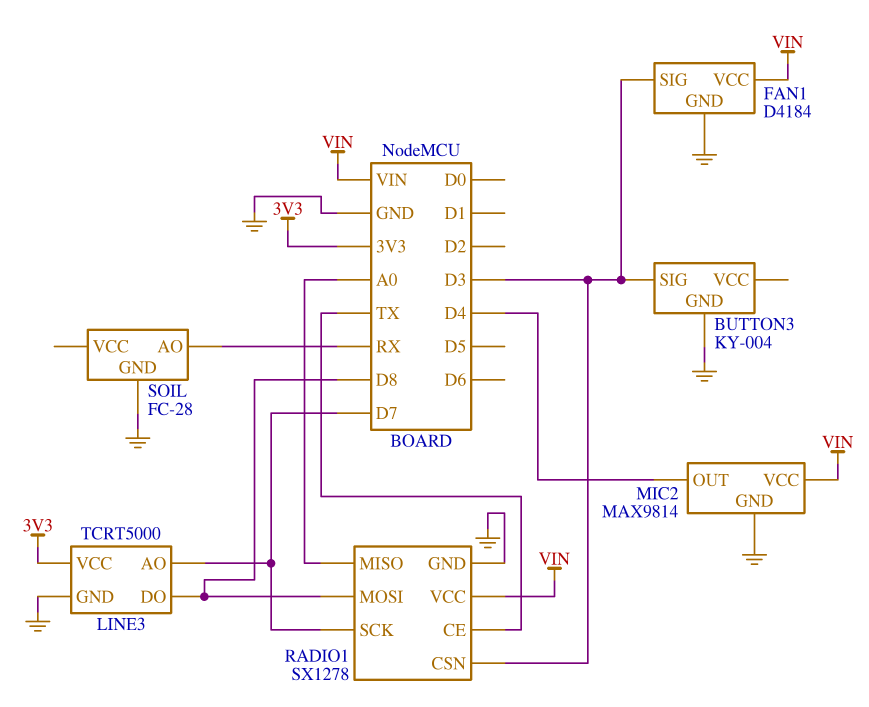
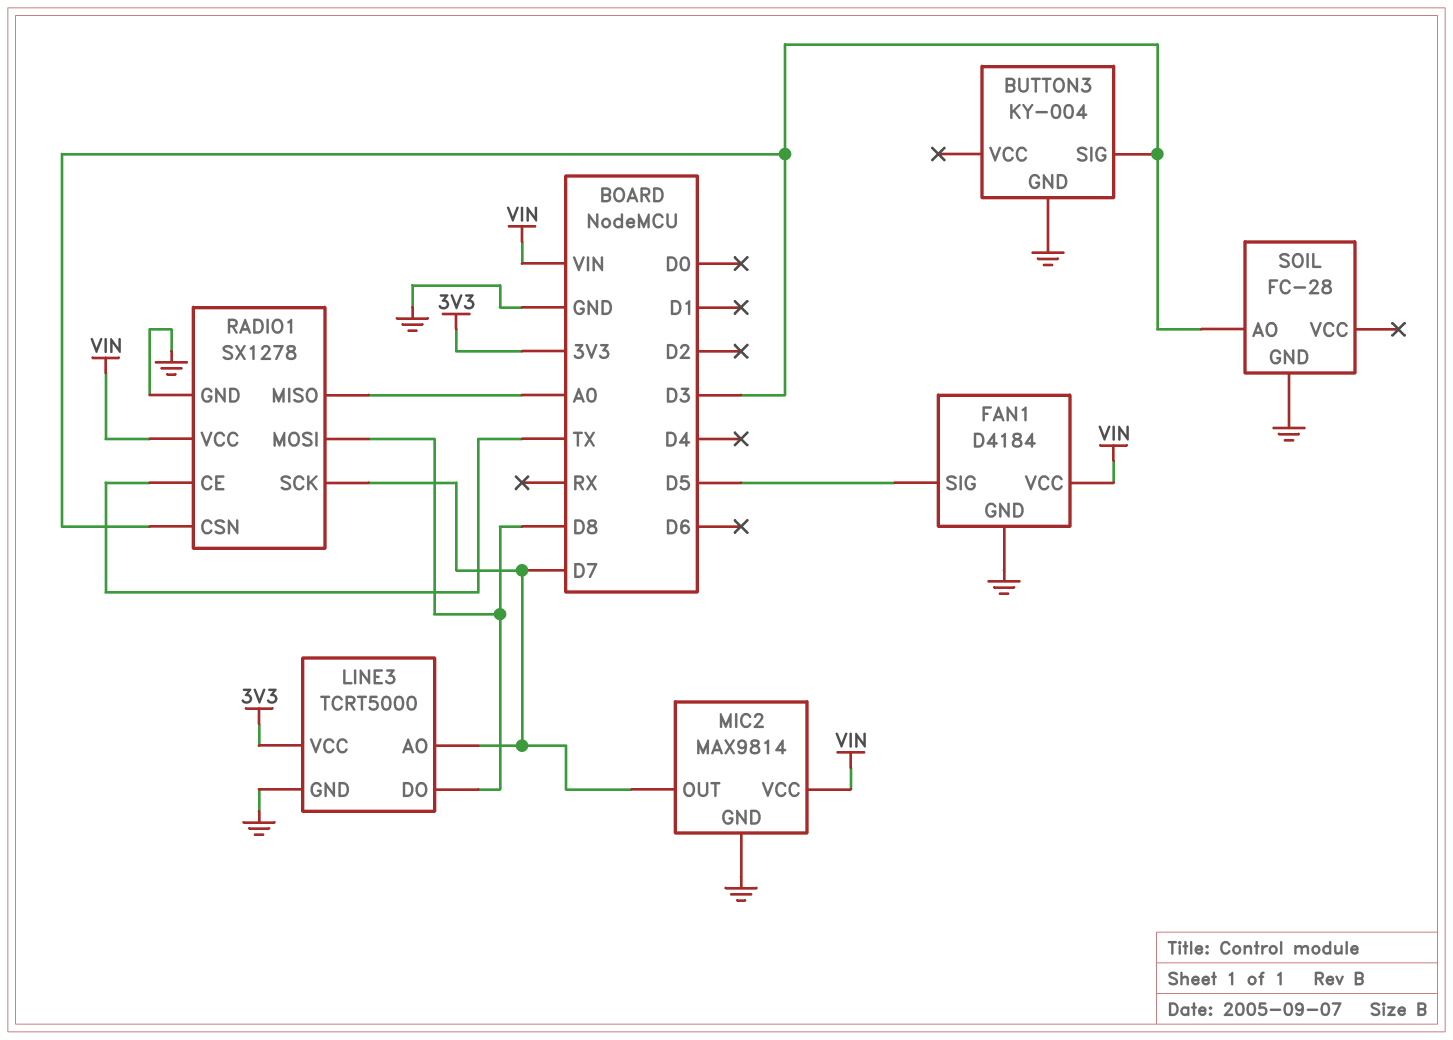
FAN1 pin SIG: D3 -> D5
MIC2 pin OUT: D4 -> D7
SOIL pin AO: RX -> D3

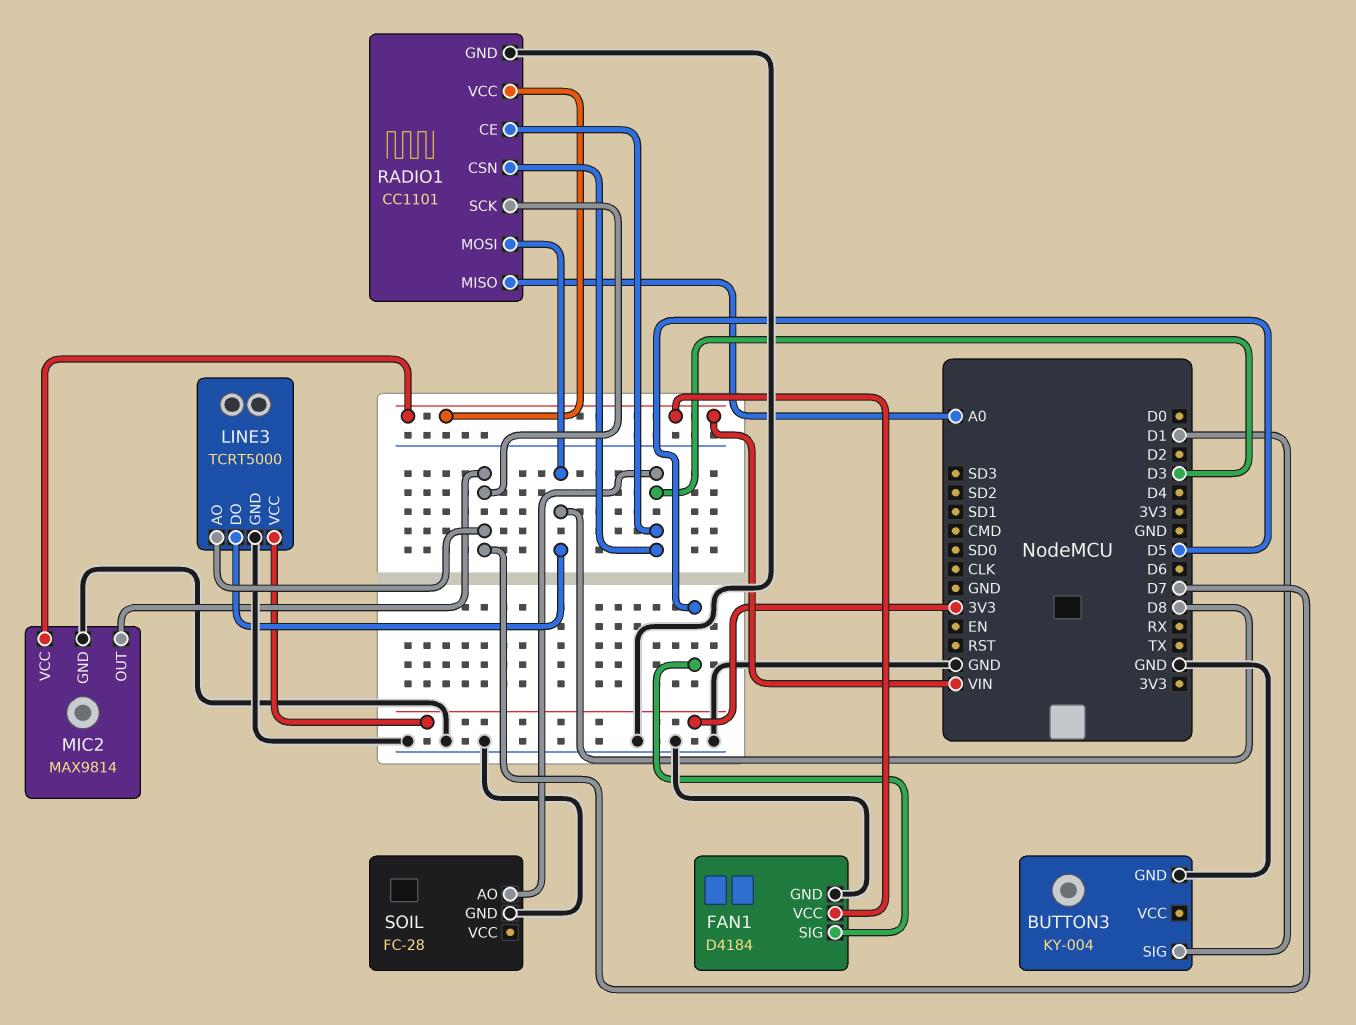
BUTTON3 pin SIG: D3 -> D1
RADIO1: SX1278 -> CC1101
RADIO1 pin CE: TX -> D3

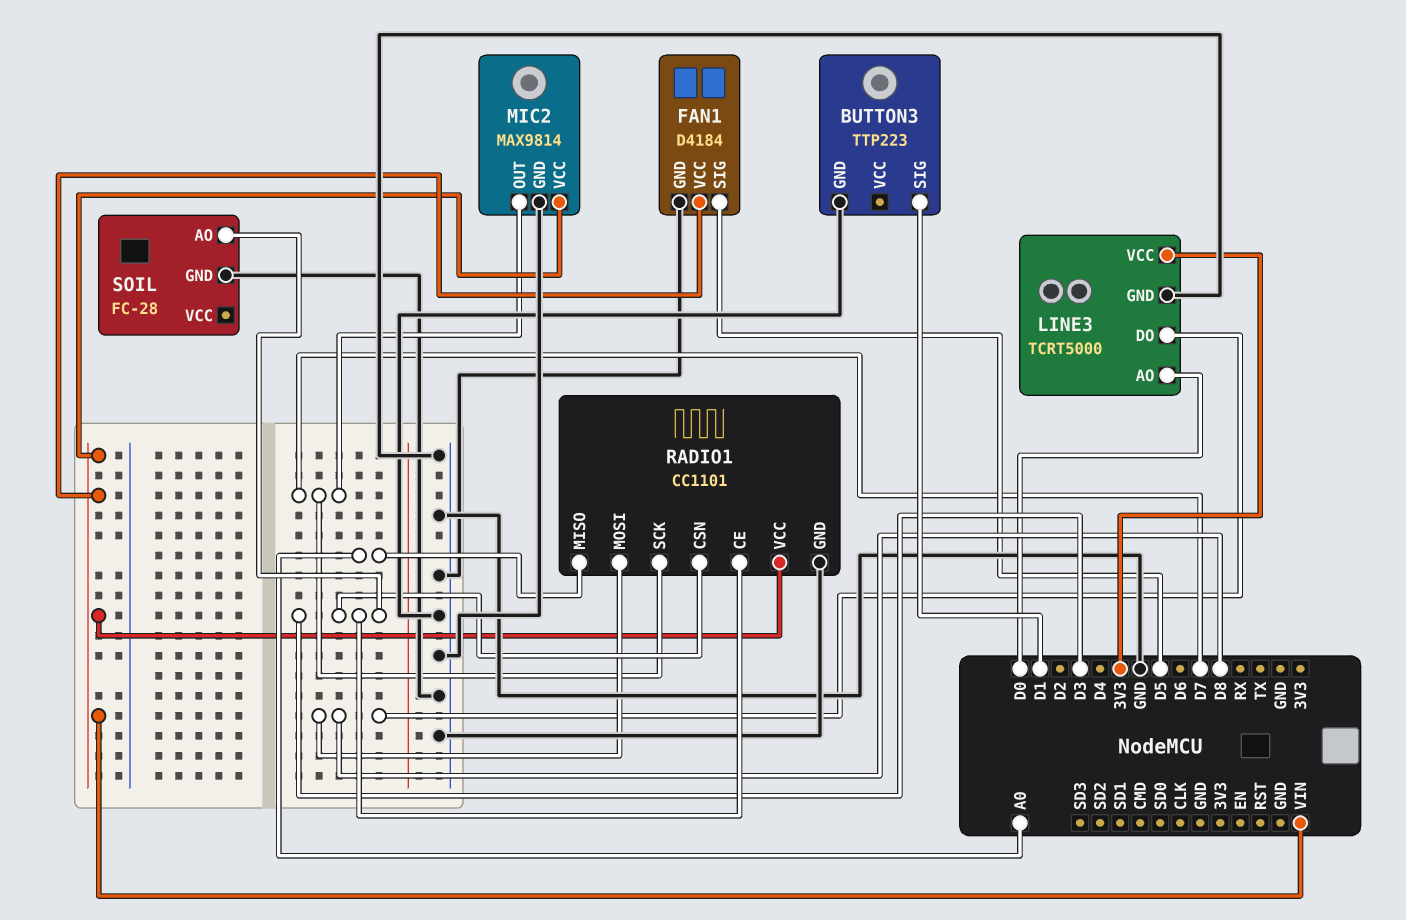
BUTTON3: KY-004 -> TTP223
LINE3 pin AO: D7 -> D0

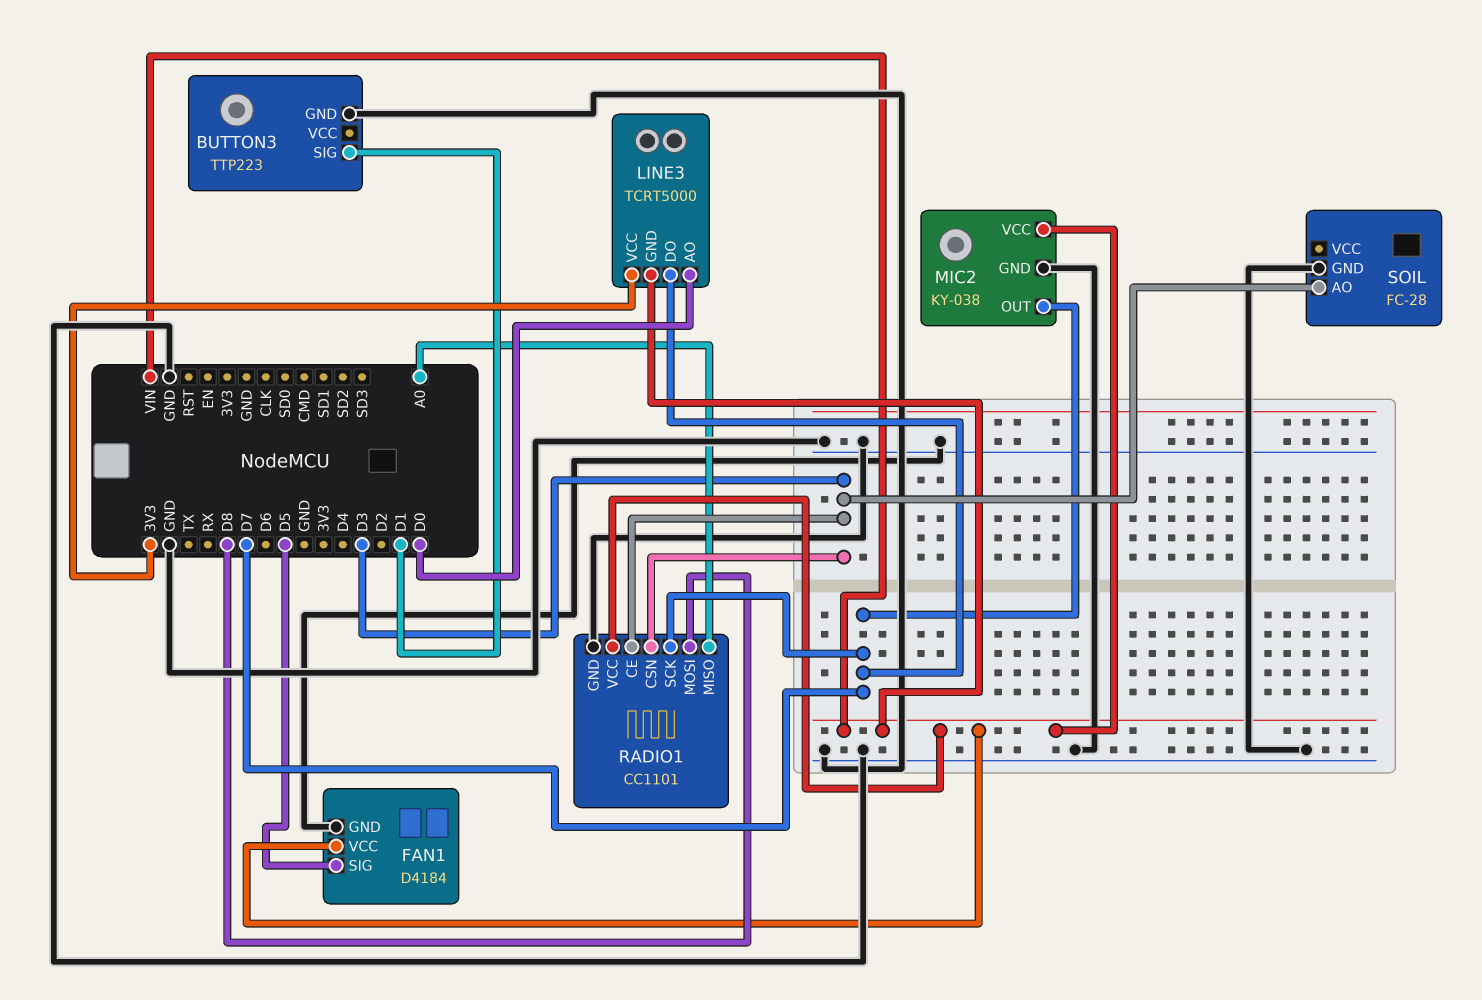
LINE3 pin DO: D8 -> D7
LINE3 pin GND: GND -> VIN
MIC2: MAX9814 -> KY-038

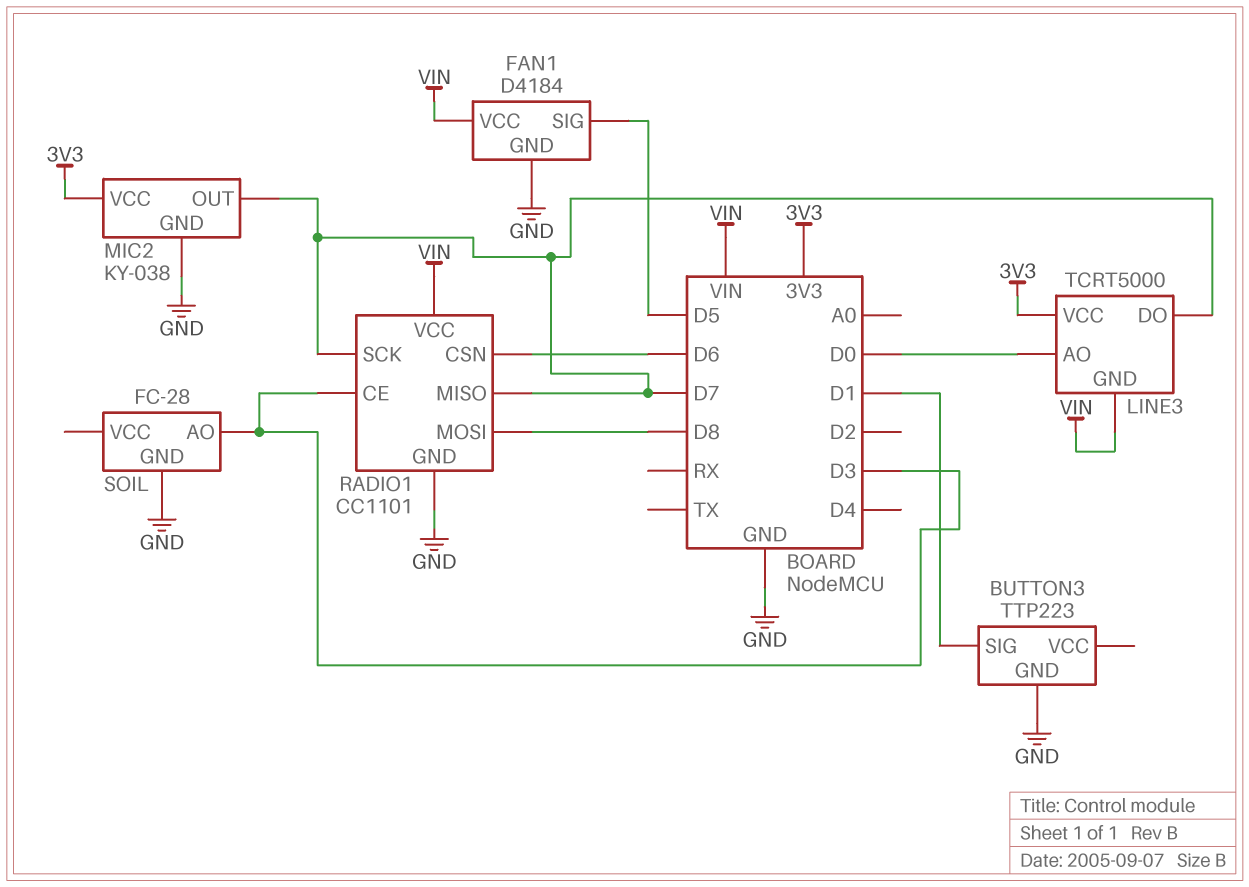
MIC2 pin VCC: VIN -> 3V3
RADIO1 pin CSN: D3 -> D6
RADIO1 pin MISO: A0 -> D7

